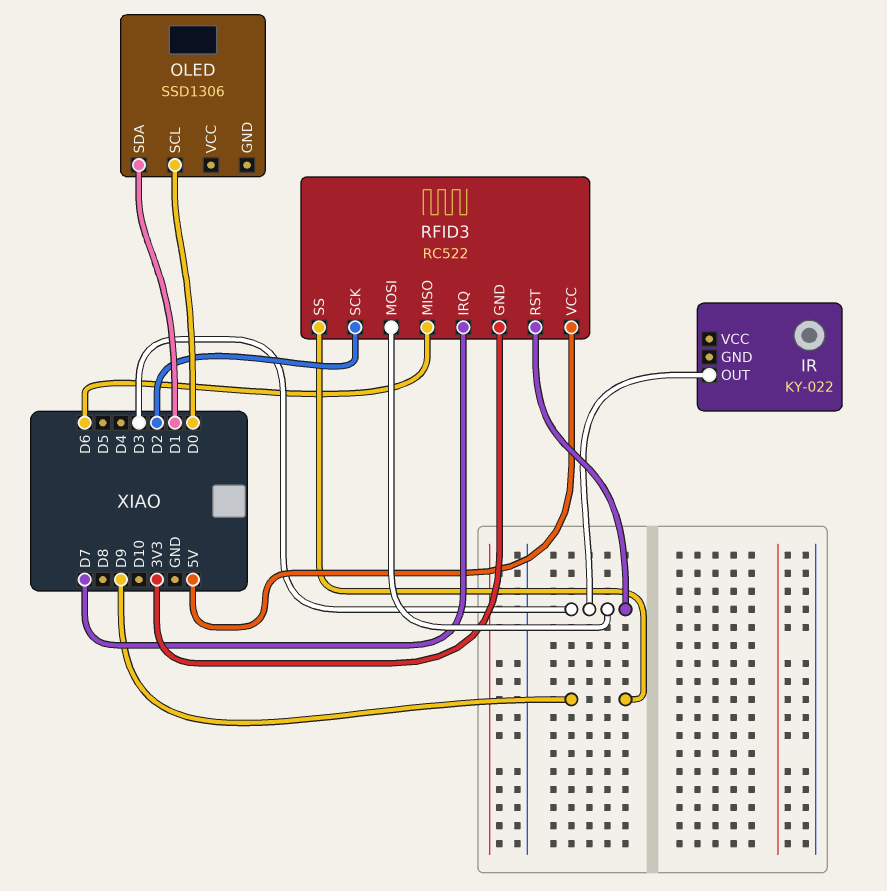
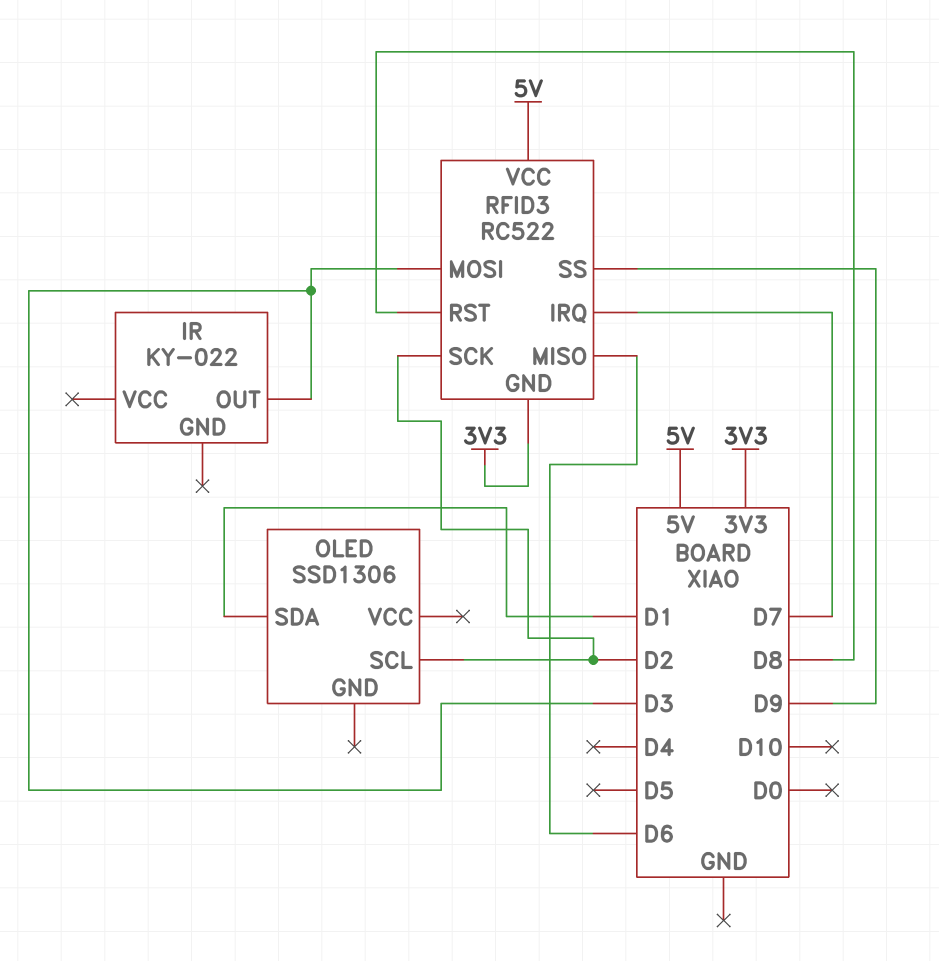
OLED pin SCL: D0 -> D2
RFID3 pin RST: D3 -> D8

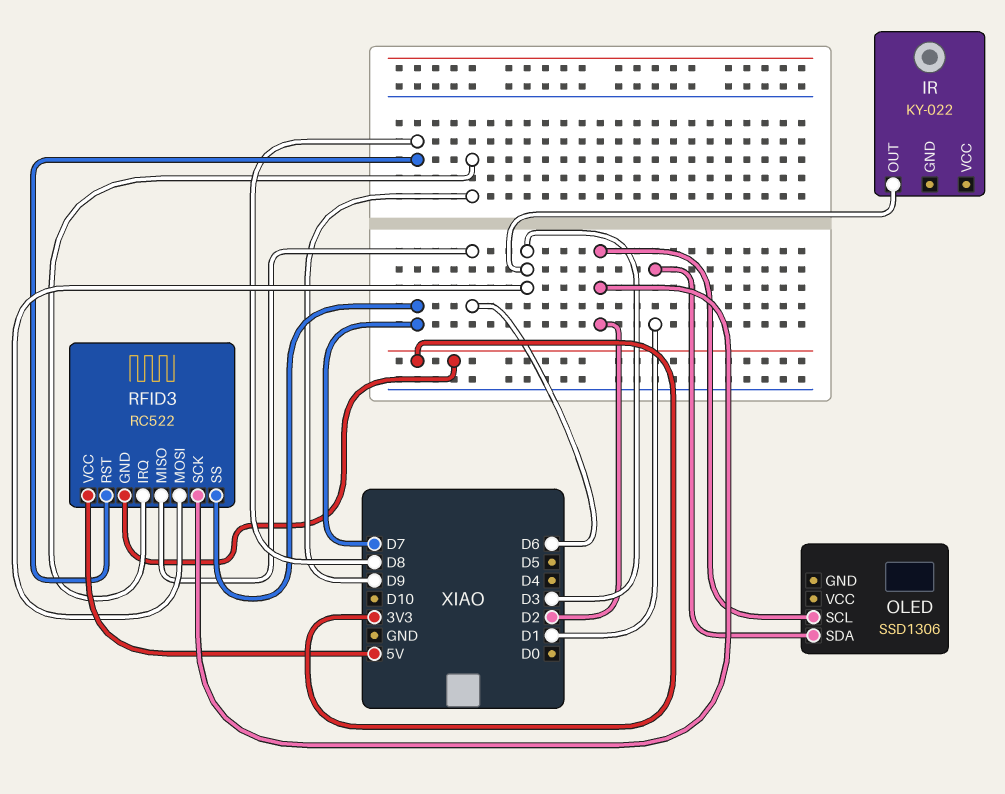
RFID3 pin IRQ: D7 -> D9
RFID3 pin SS: D9 -> D7

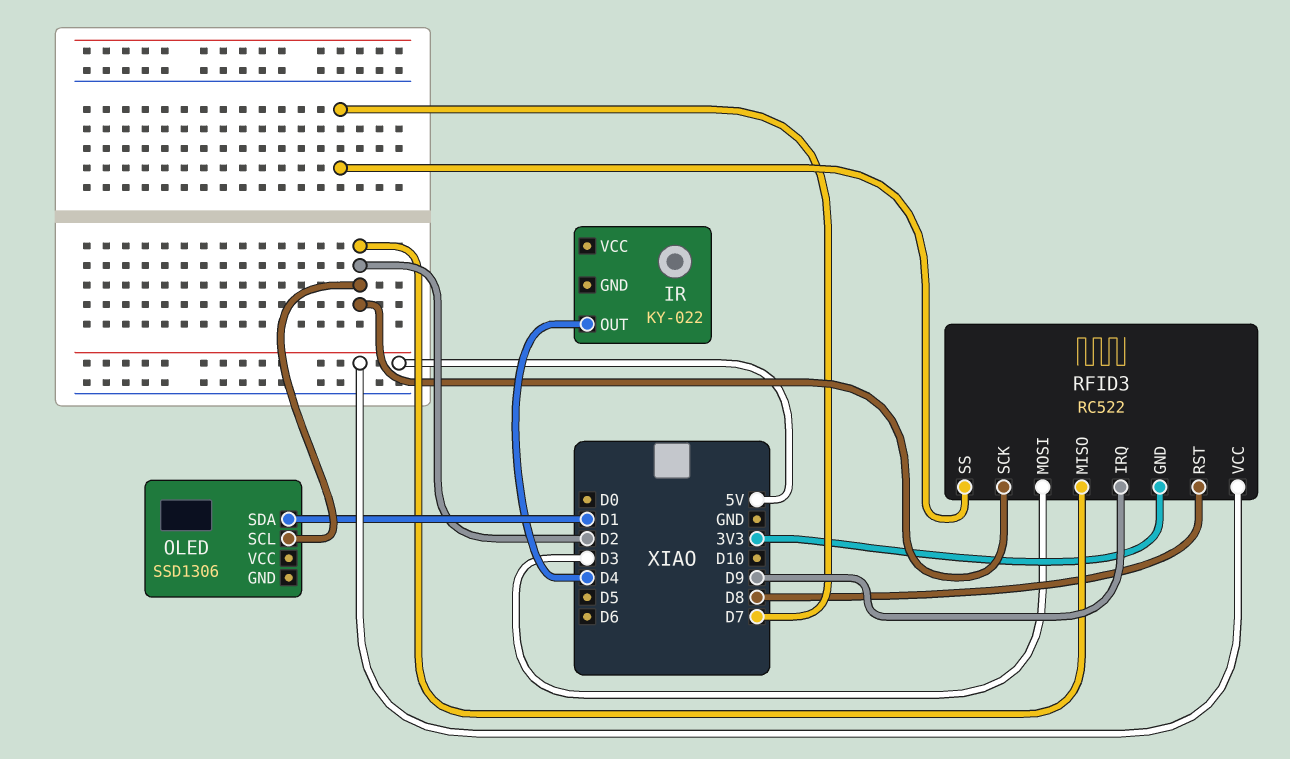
IR pin OUT: D3 -> D4
RFID3 pin MISO: D6 -> D2

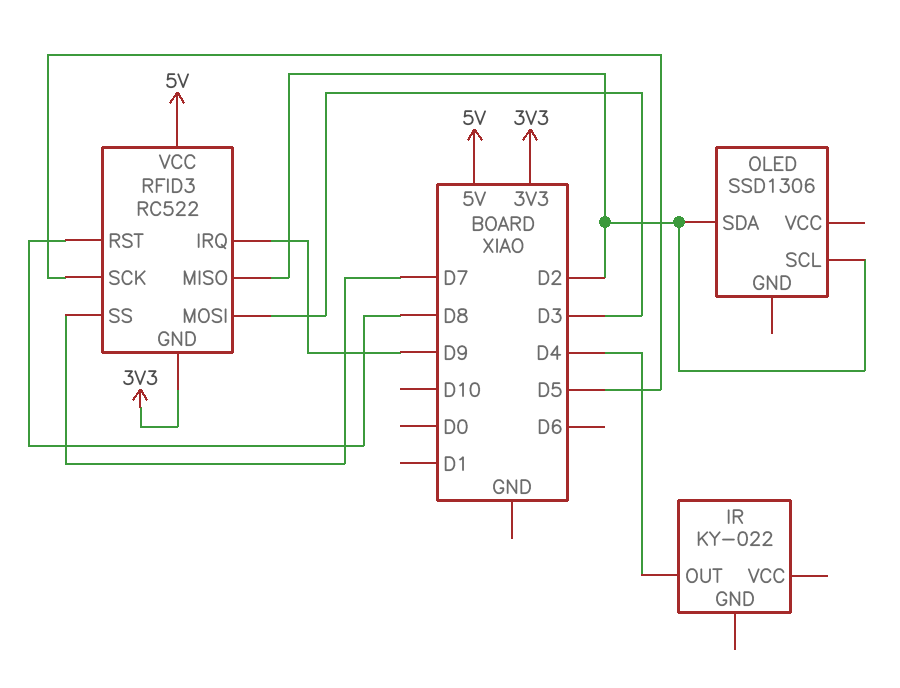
OLED pin SDA: D1 -> D2
RFID3 pin SCK: D2 -> D5

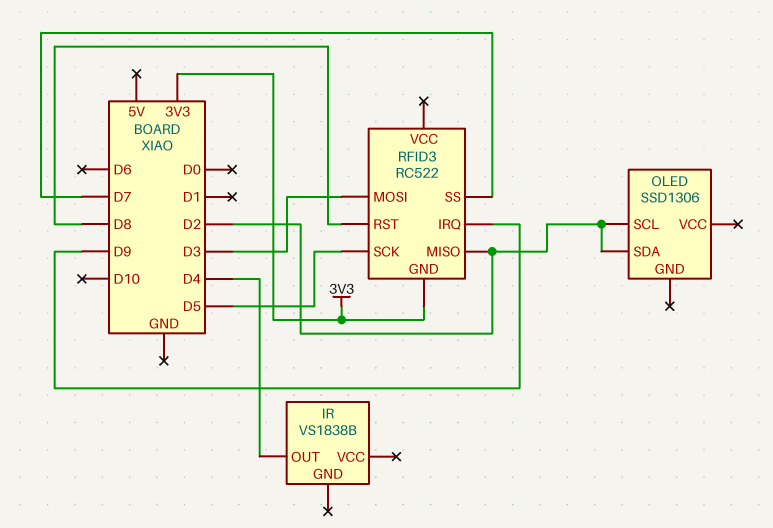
IR: KY-022 -> VS1838B
RFID3 pin VCC: 5V -> none

